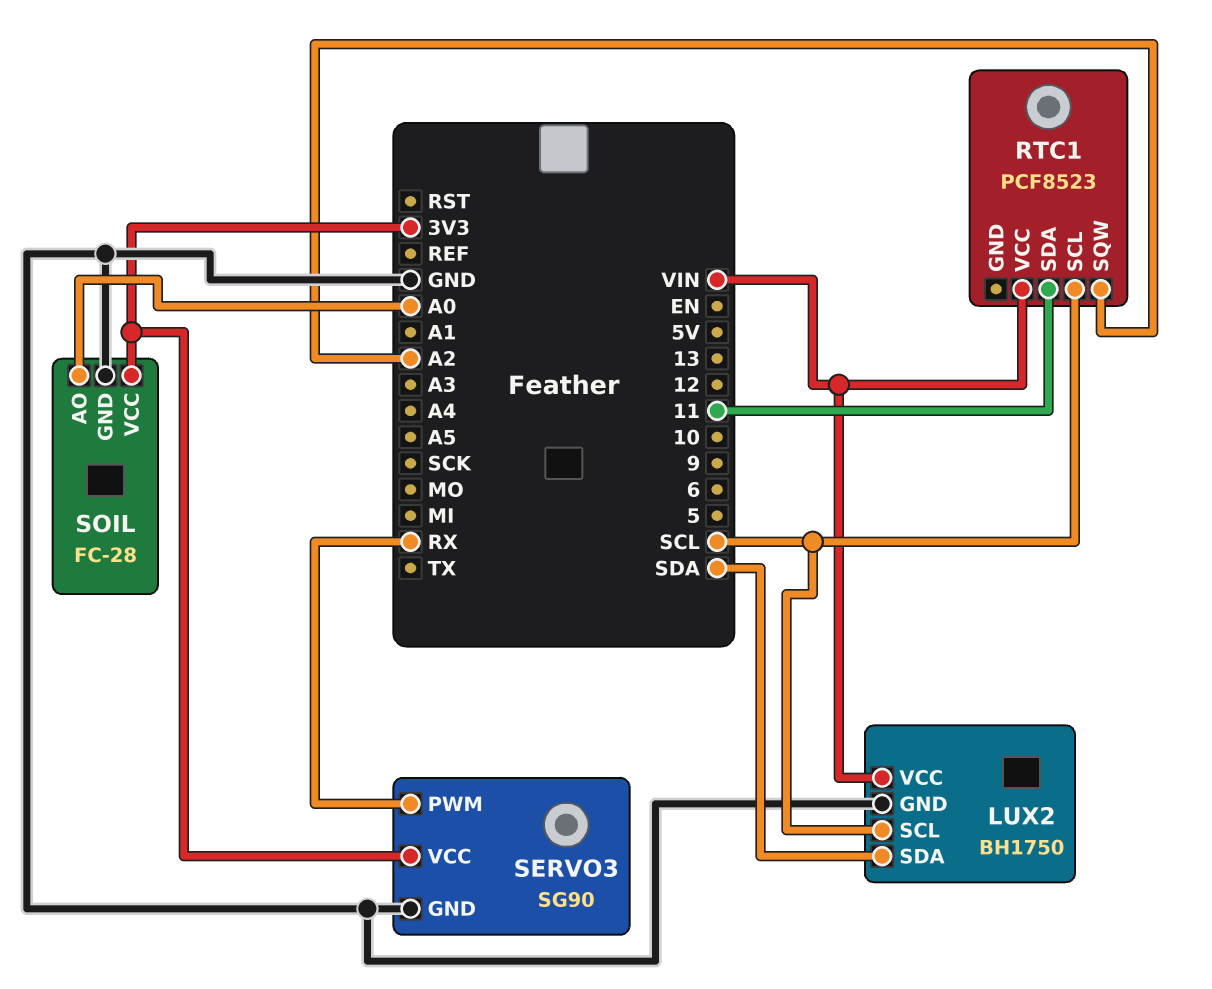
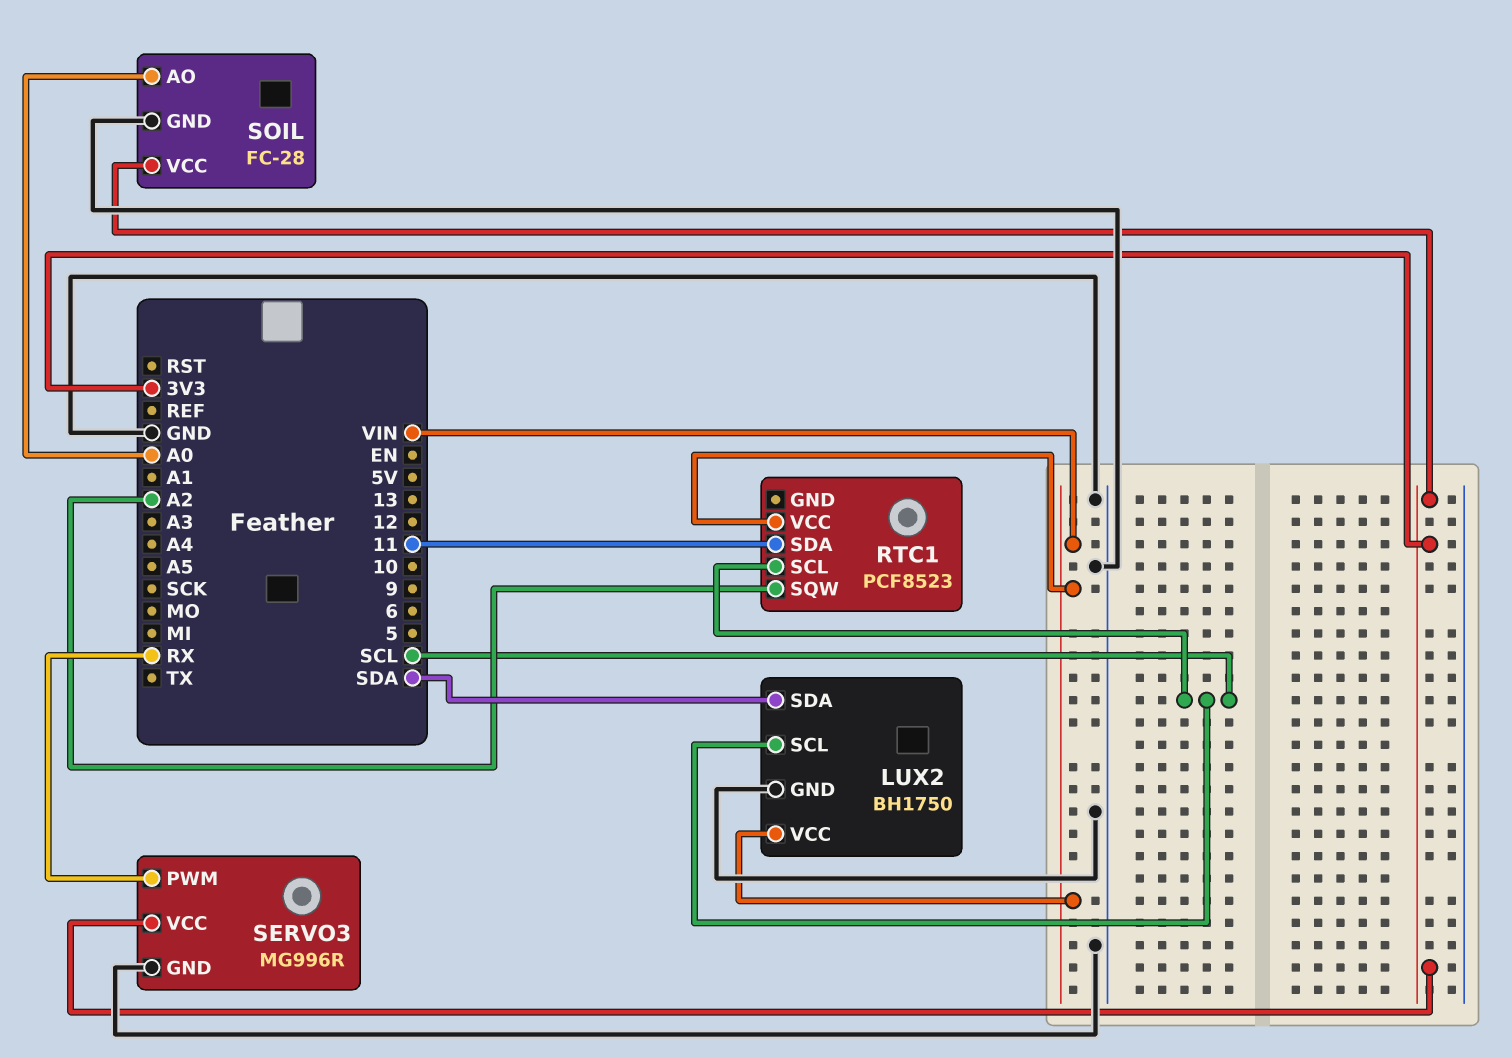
SERVO3: SG90 -> MG996R

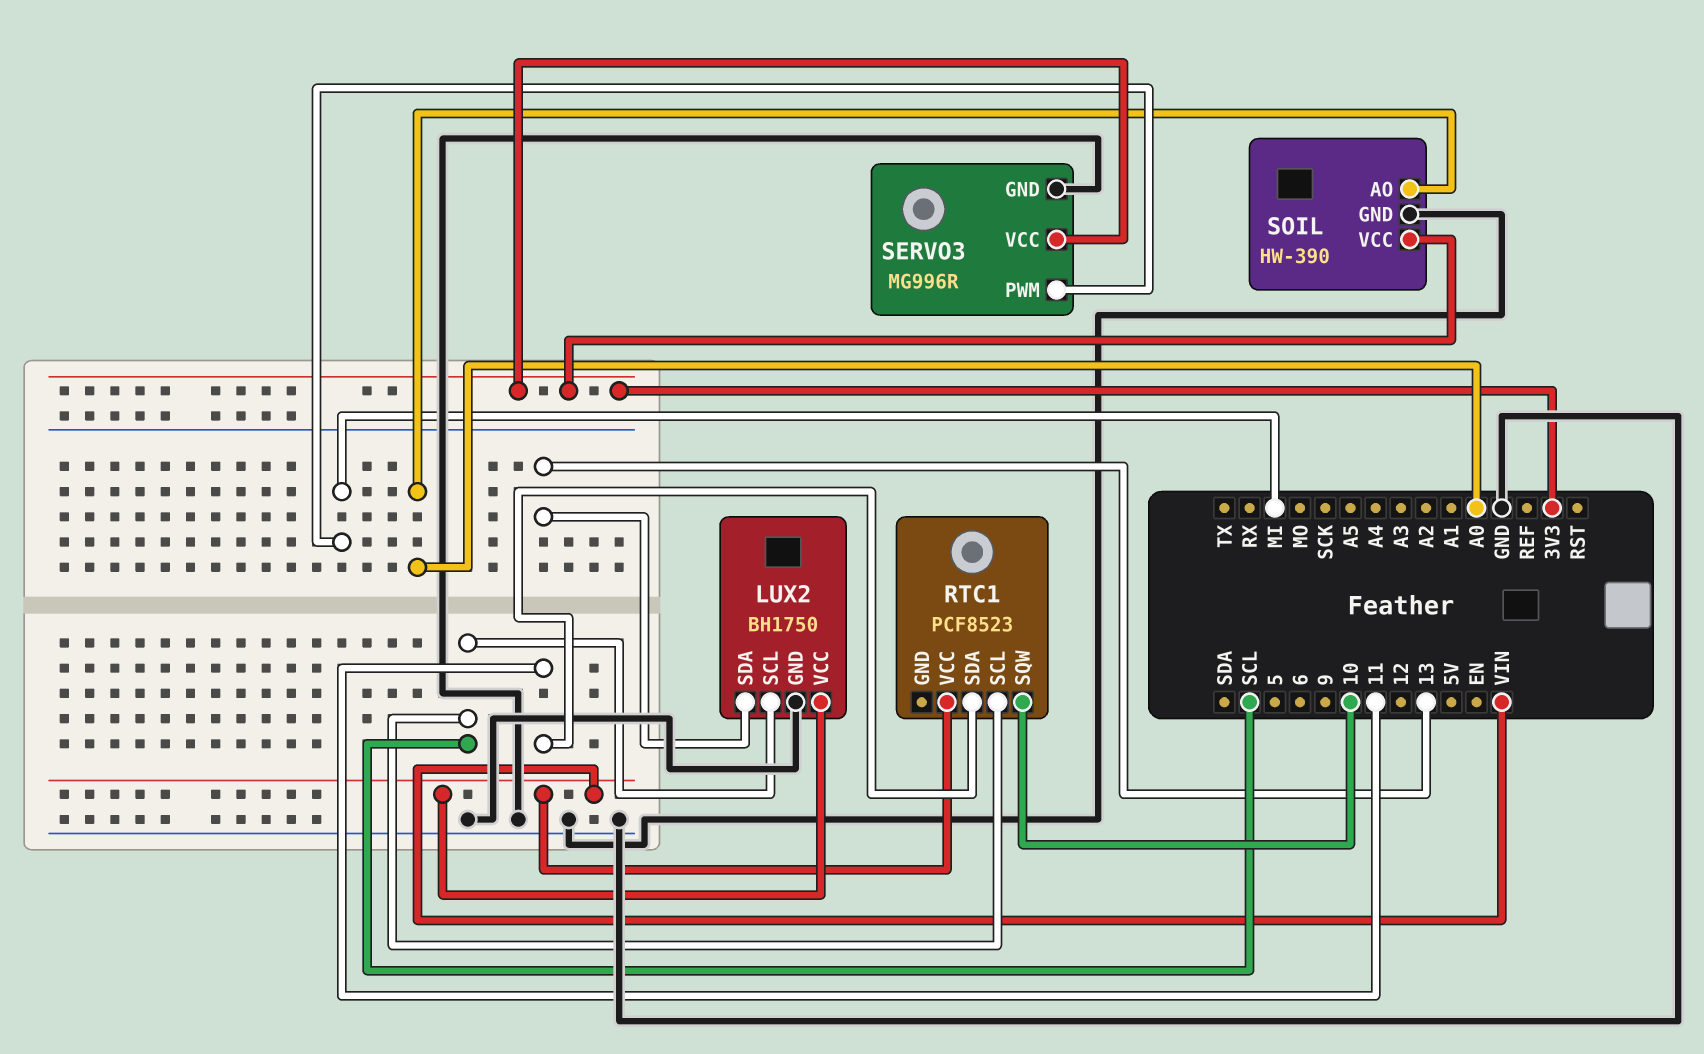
LUX2 pin SDA: SDA -> 13
RTC1 pin SQW: A2 -> 10
SERVO3 pin PWM: RX -> MI
SOIL: FC-28 -> HW-390

